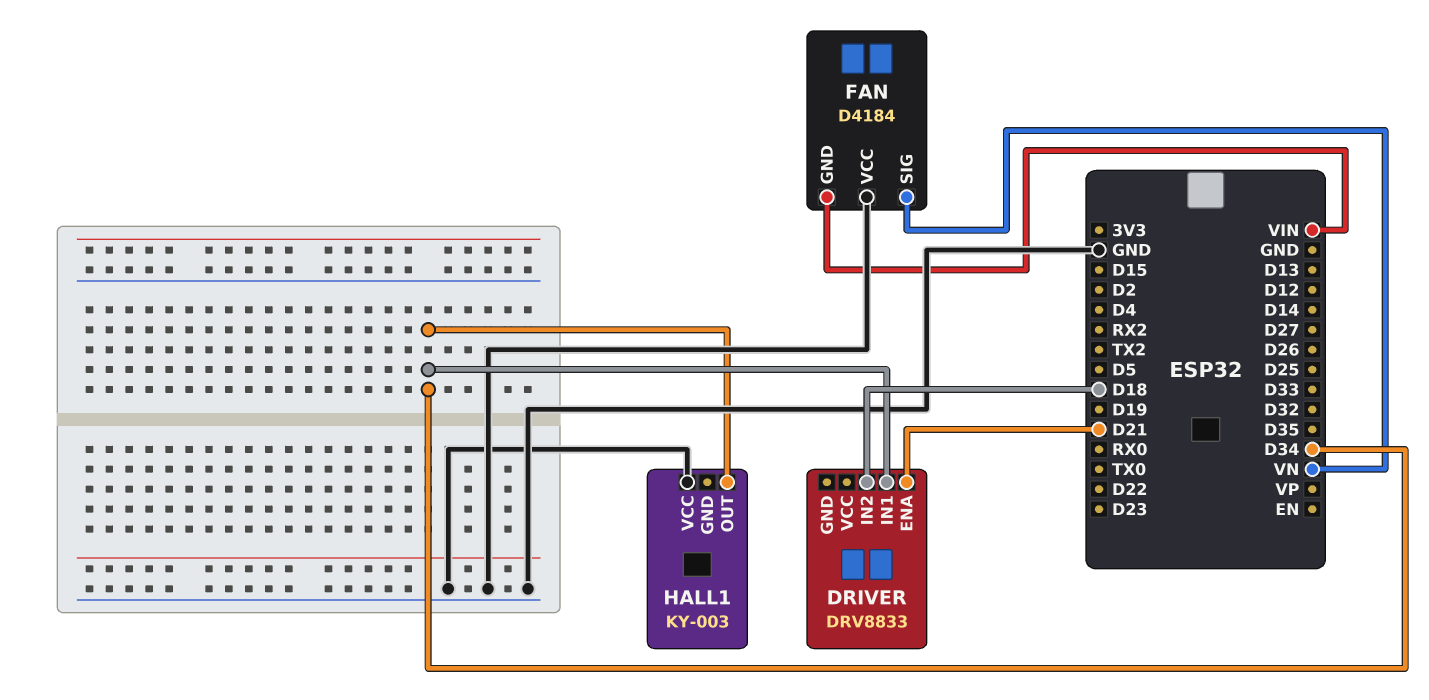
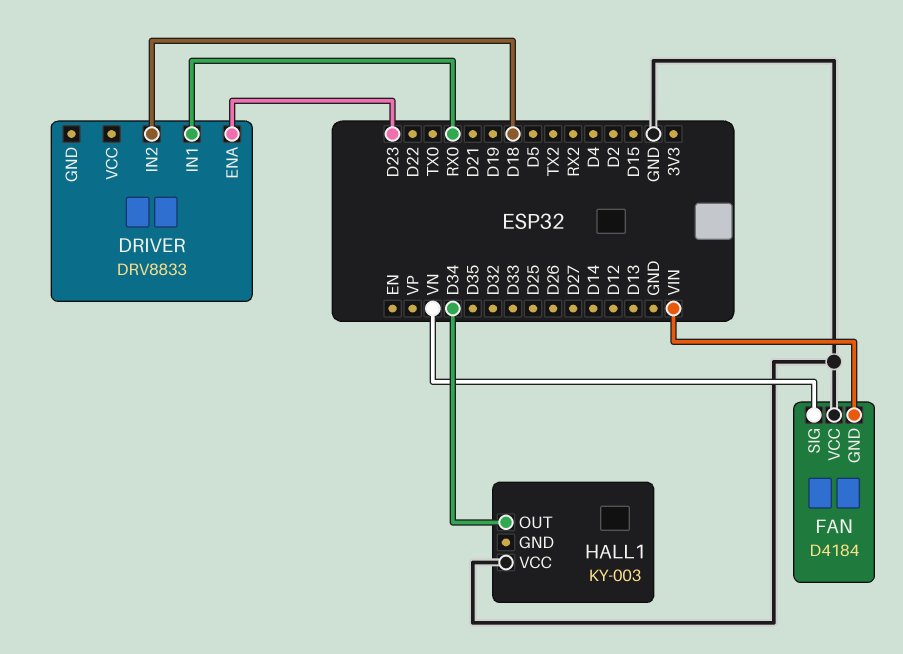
DRIVER pin ENA: D21 -> D23
DRIVER pin IN1: D34 -> RX0

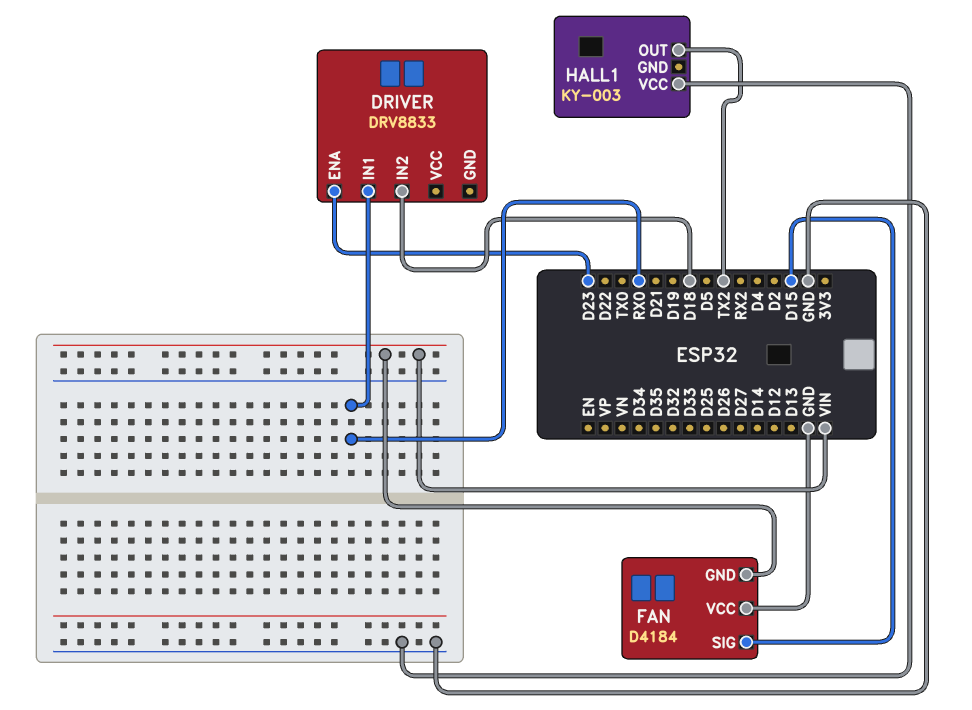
FAN pin SIG: VN -> D15
HALL1 pin OUT: D34 -> TX2

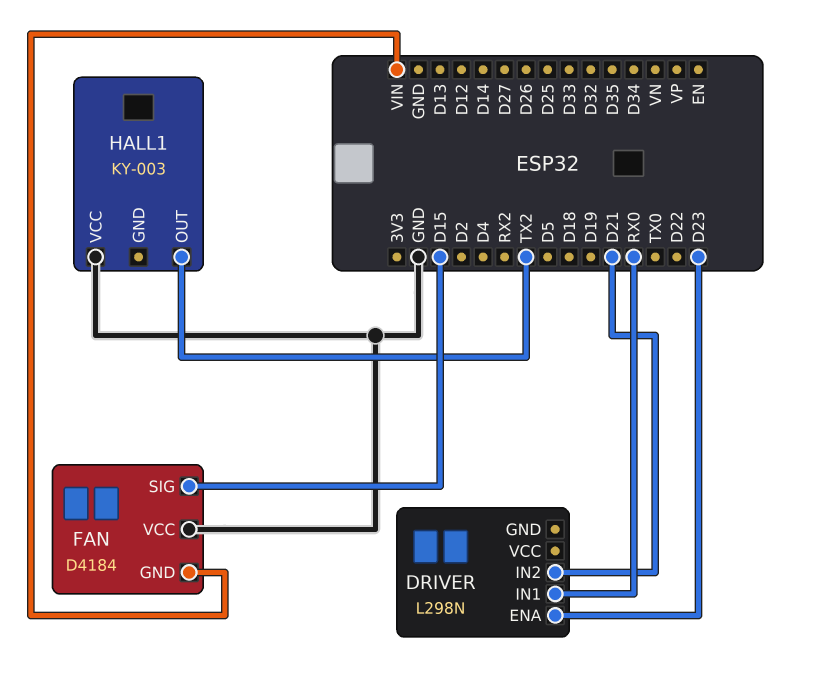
DRIVER: DRV8833 -> L298N
DRIVER pin IN2: D18 -> D21

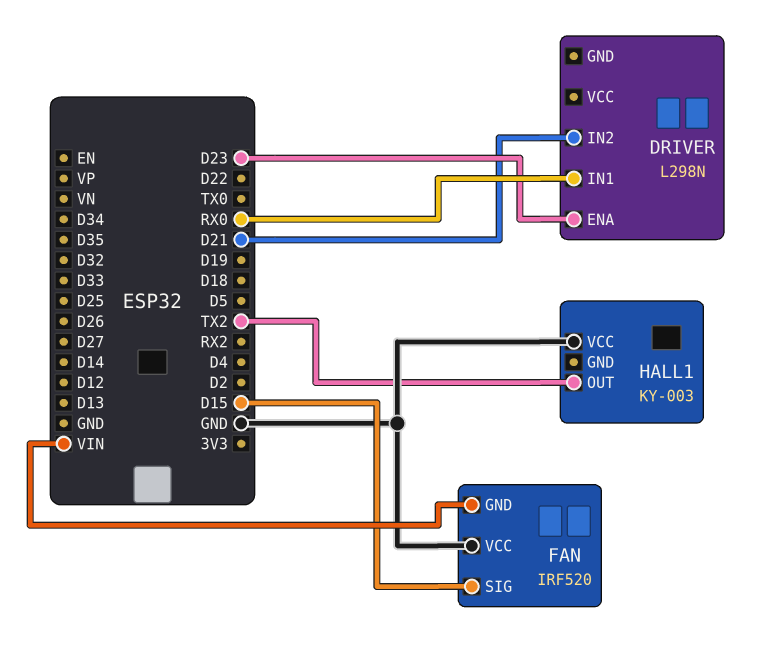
FAN: D4184 -> IRF520

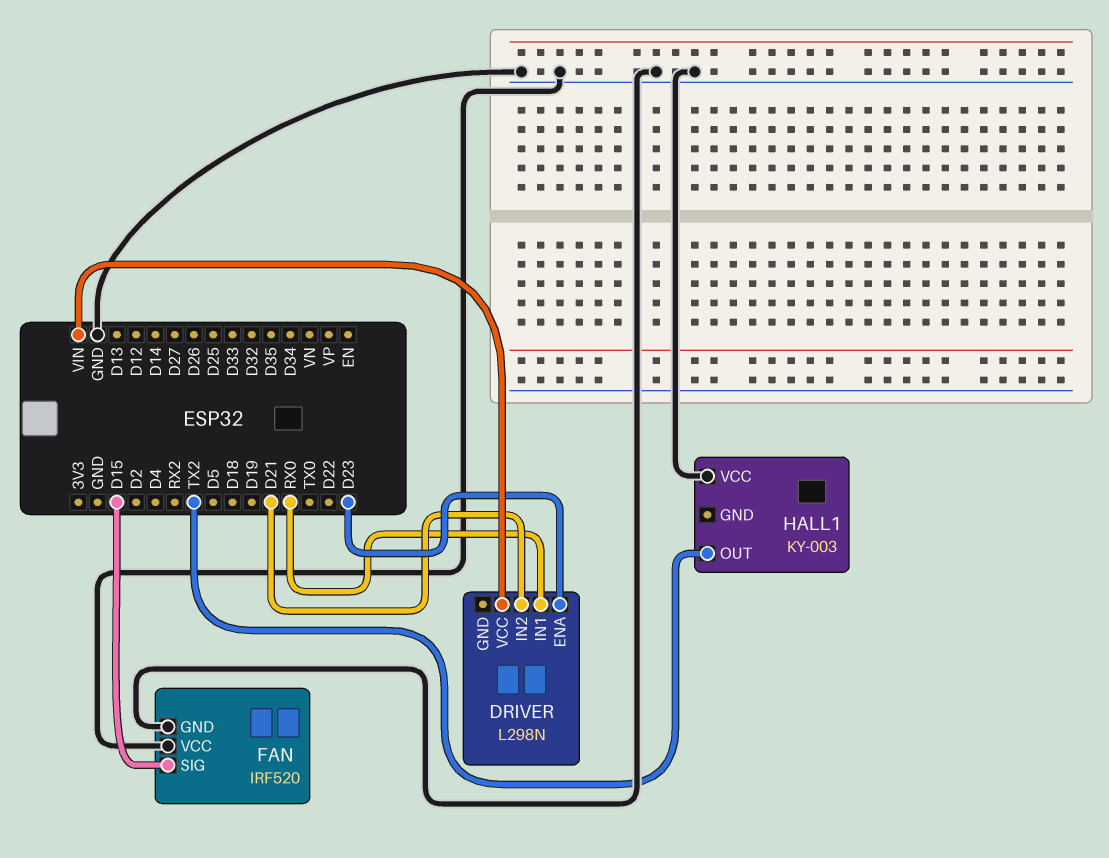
DRIVER pin VCC: none -> VIN
FAN pin GND: VIN -> GND

